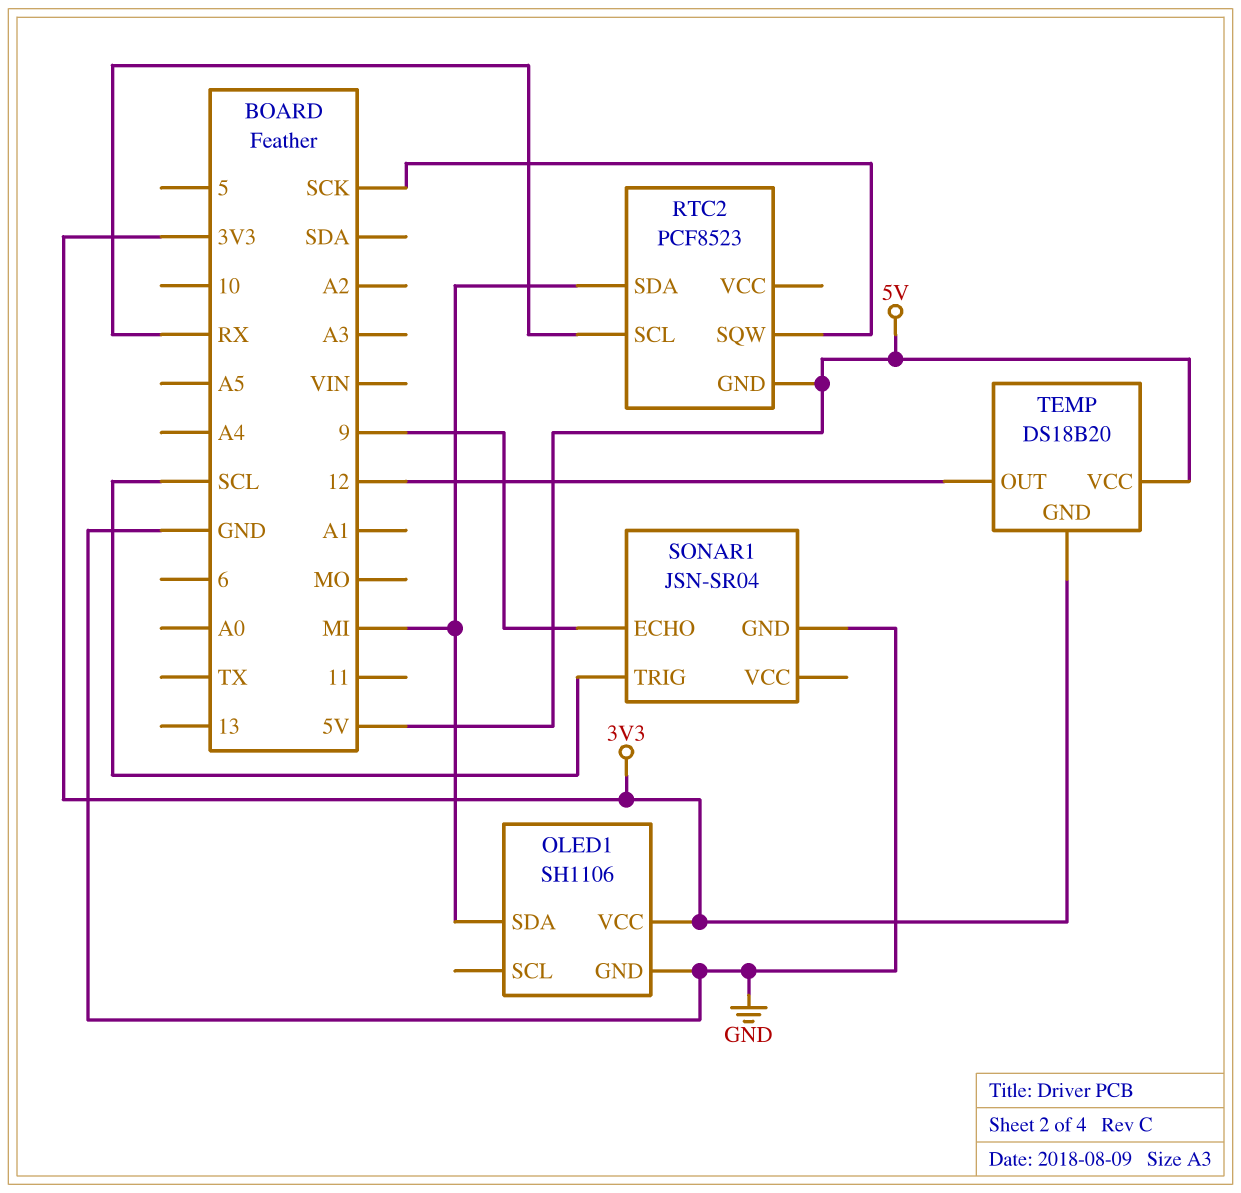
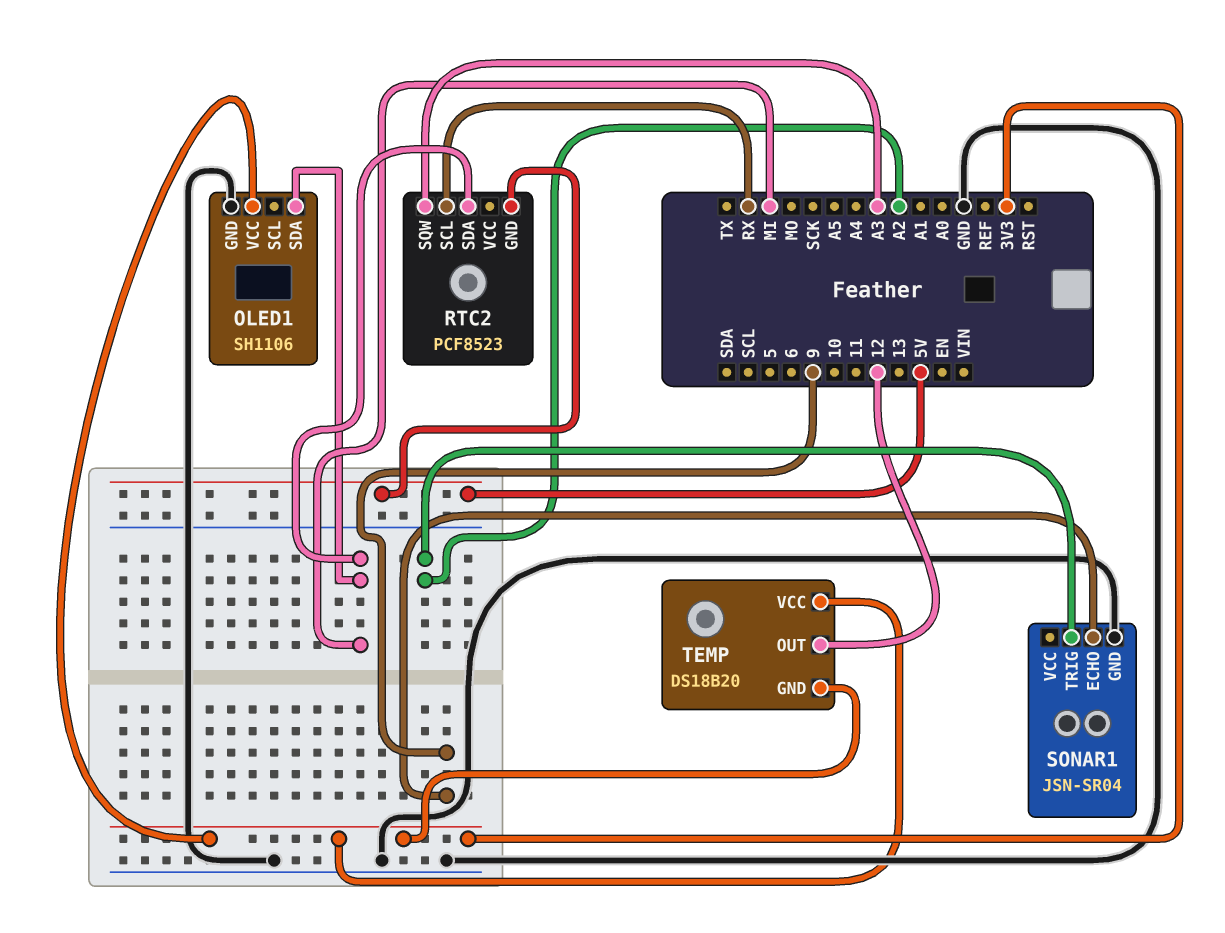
RTC2 pin SQW: SCK -> A3
SONAR1 pin TRIG: SCL -> A2
TEMP pin VCC: 5V -> 3V3

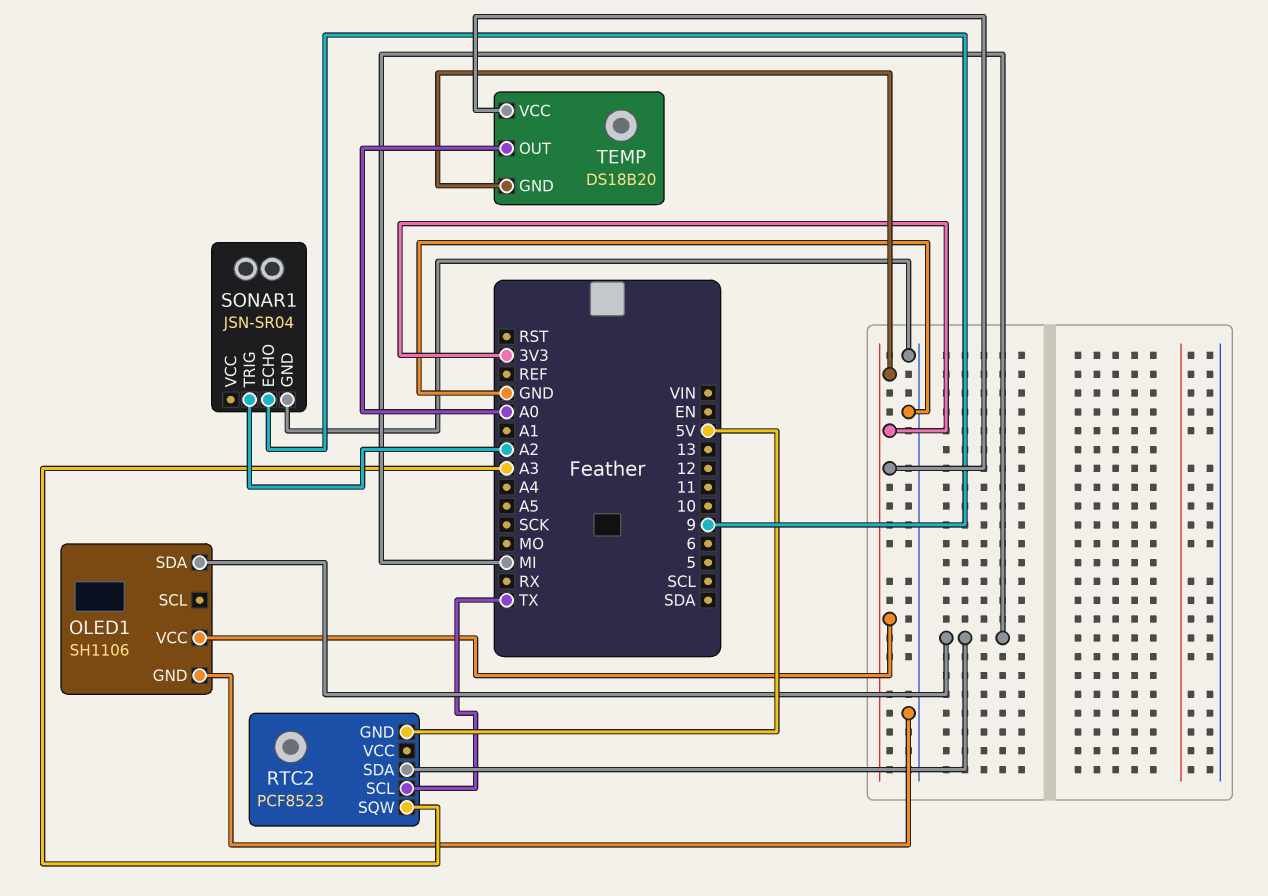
RTC2 pin SCL: RX -> TX
TEMP pin OUT: 12 -> A0

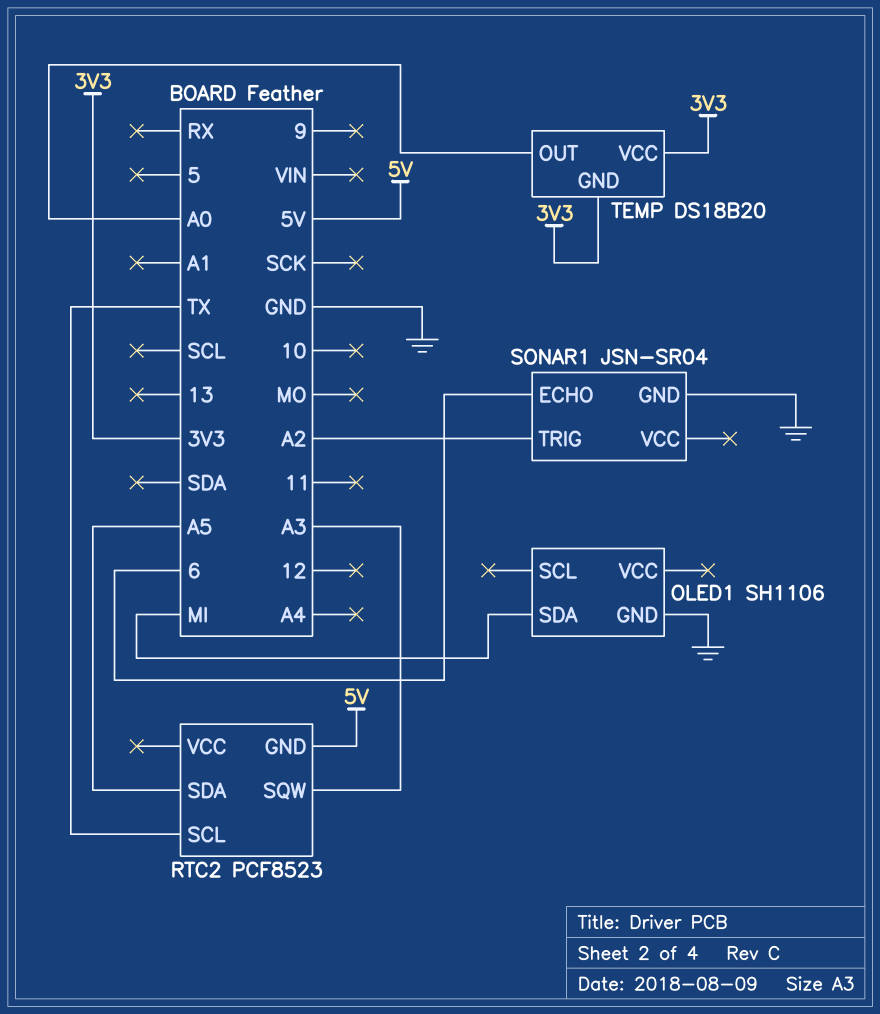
OLED1 pin VCC: 3V3 -> none
RTC2 pin SDA: MI -> A5
SONAR1 pin ECHO: 9 -> 6

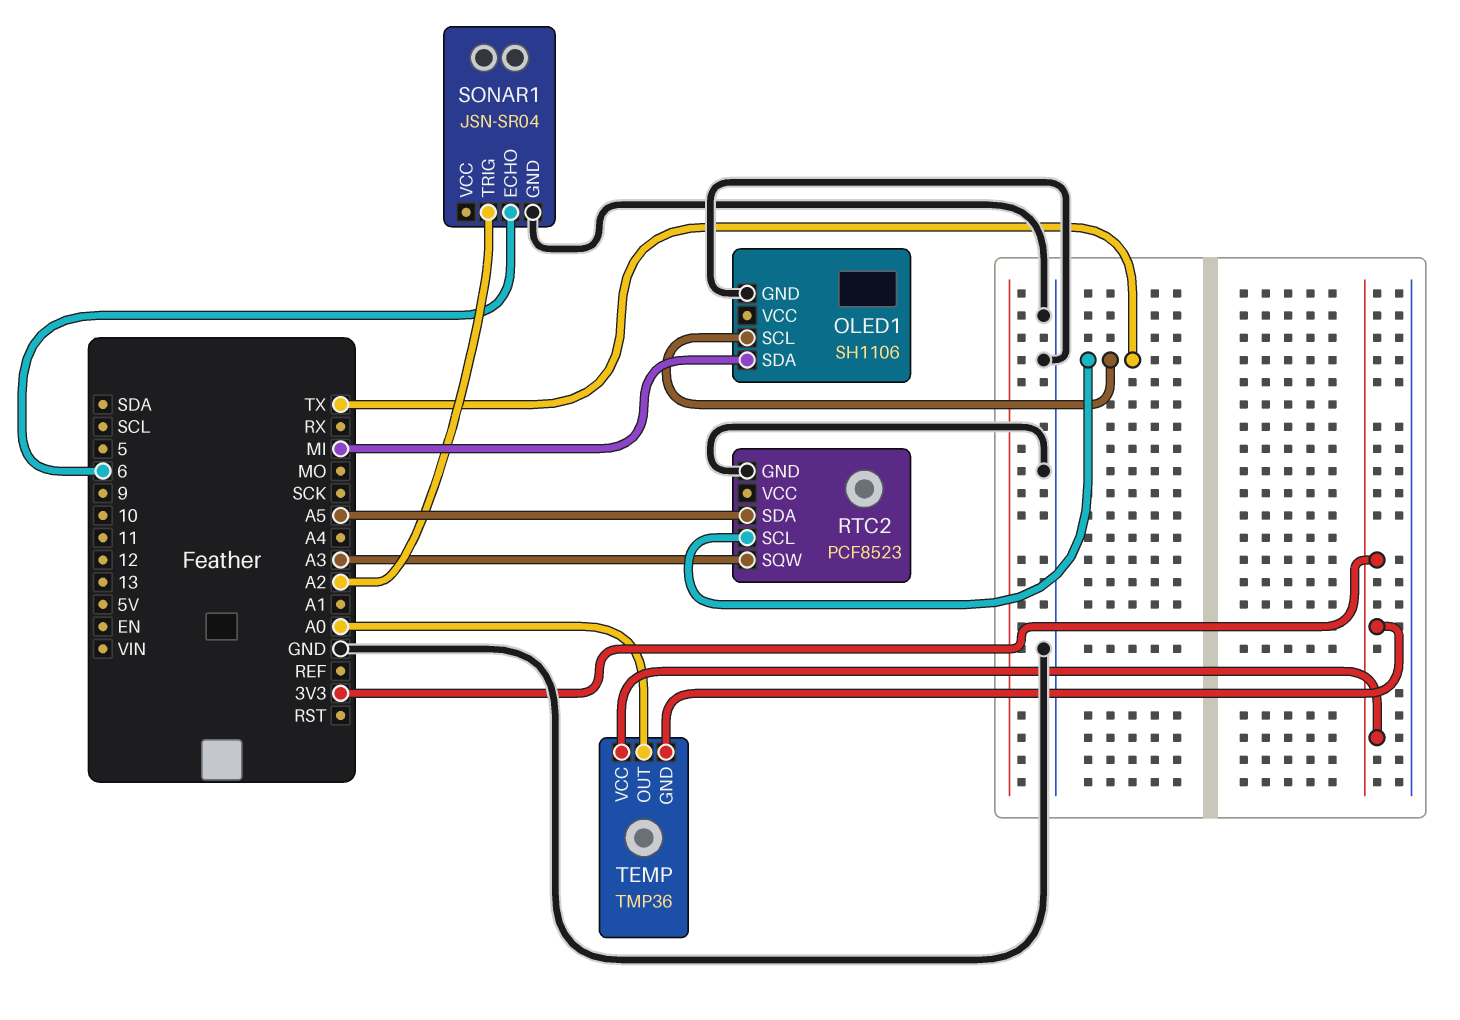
OLED1 pin SCL: none -> TX
RTC2 pin GND: 5V -> GND
TEMP: DS18B20 -> TMP36

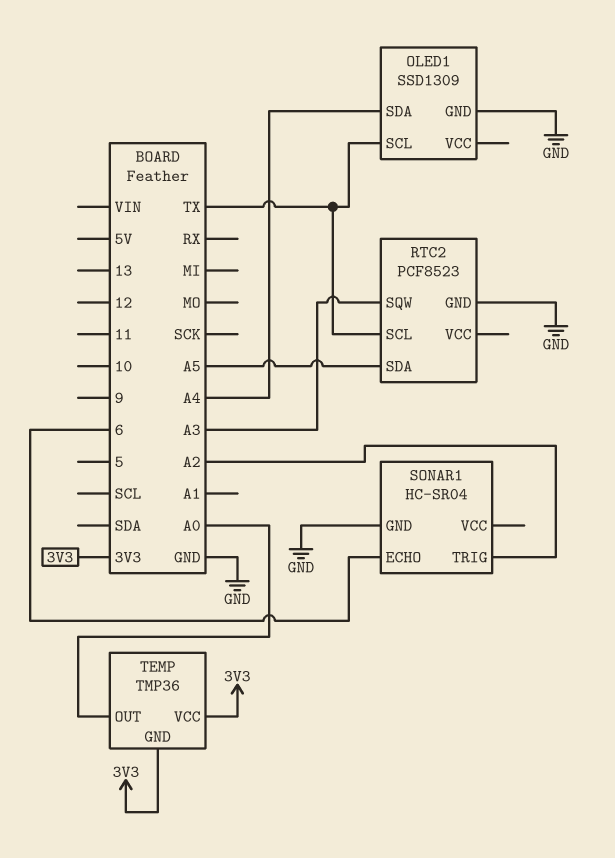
OLED1: SH1106 -> SSD1309
OLED1 pin SDA: MI -> A4
SONAR1: JSN-SR04 -> HC-SR04

